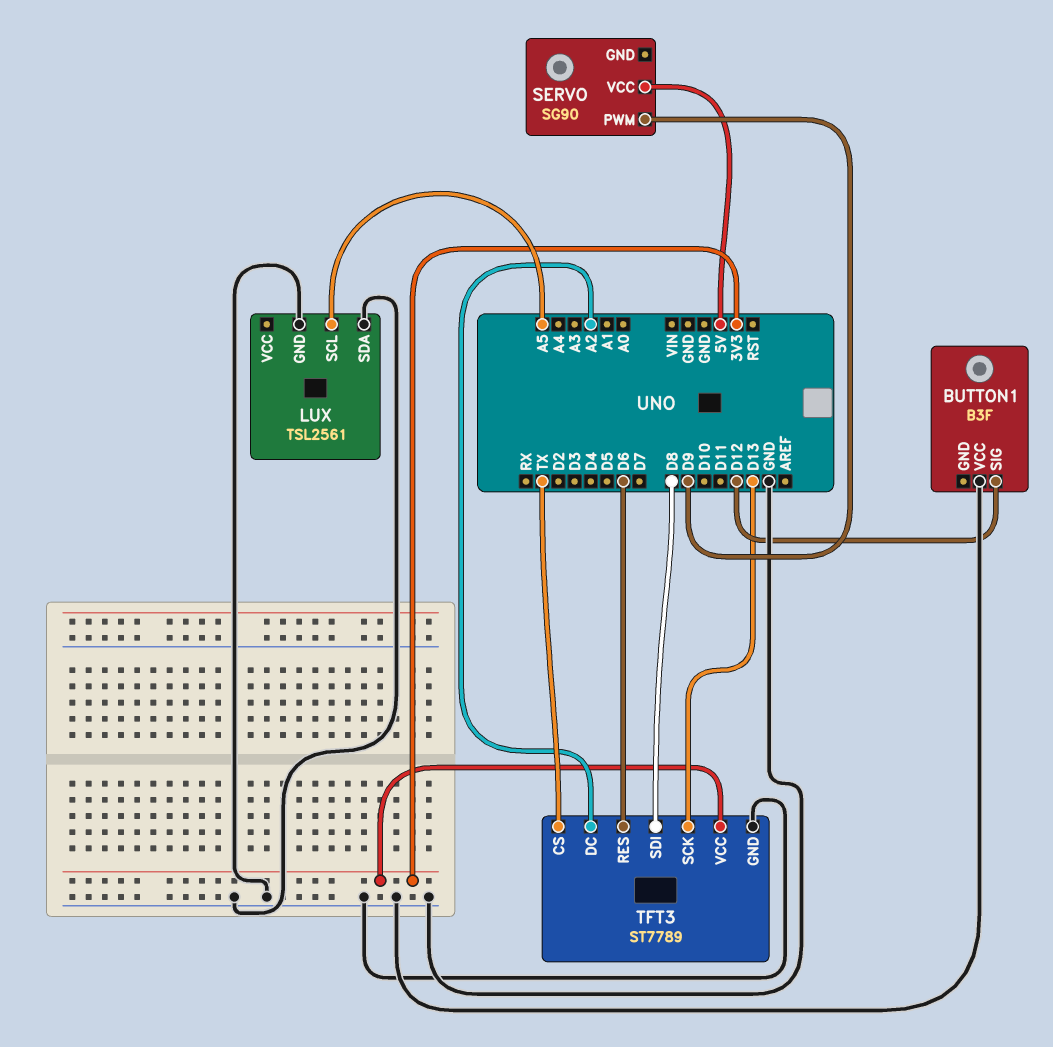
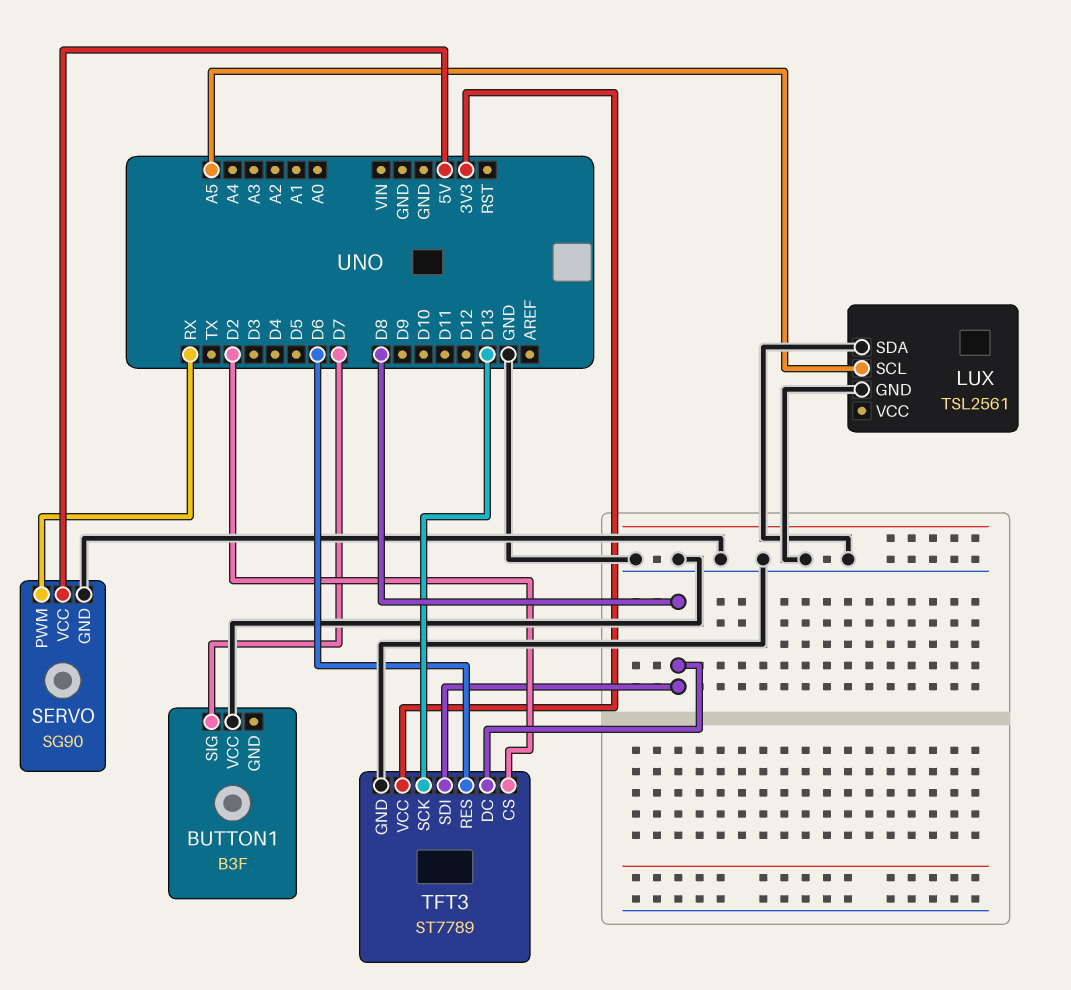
BUTTON1 pin SIG: D12 -> D7
SERVO pin GND: none -> GND
SERVO pin PWM: D9 -> RX
TFT3 pin CS: TX -> D2
TFT3 pin DC: A2 -> D8

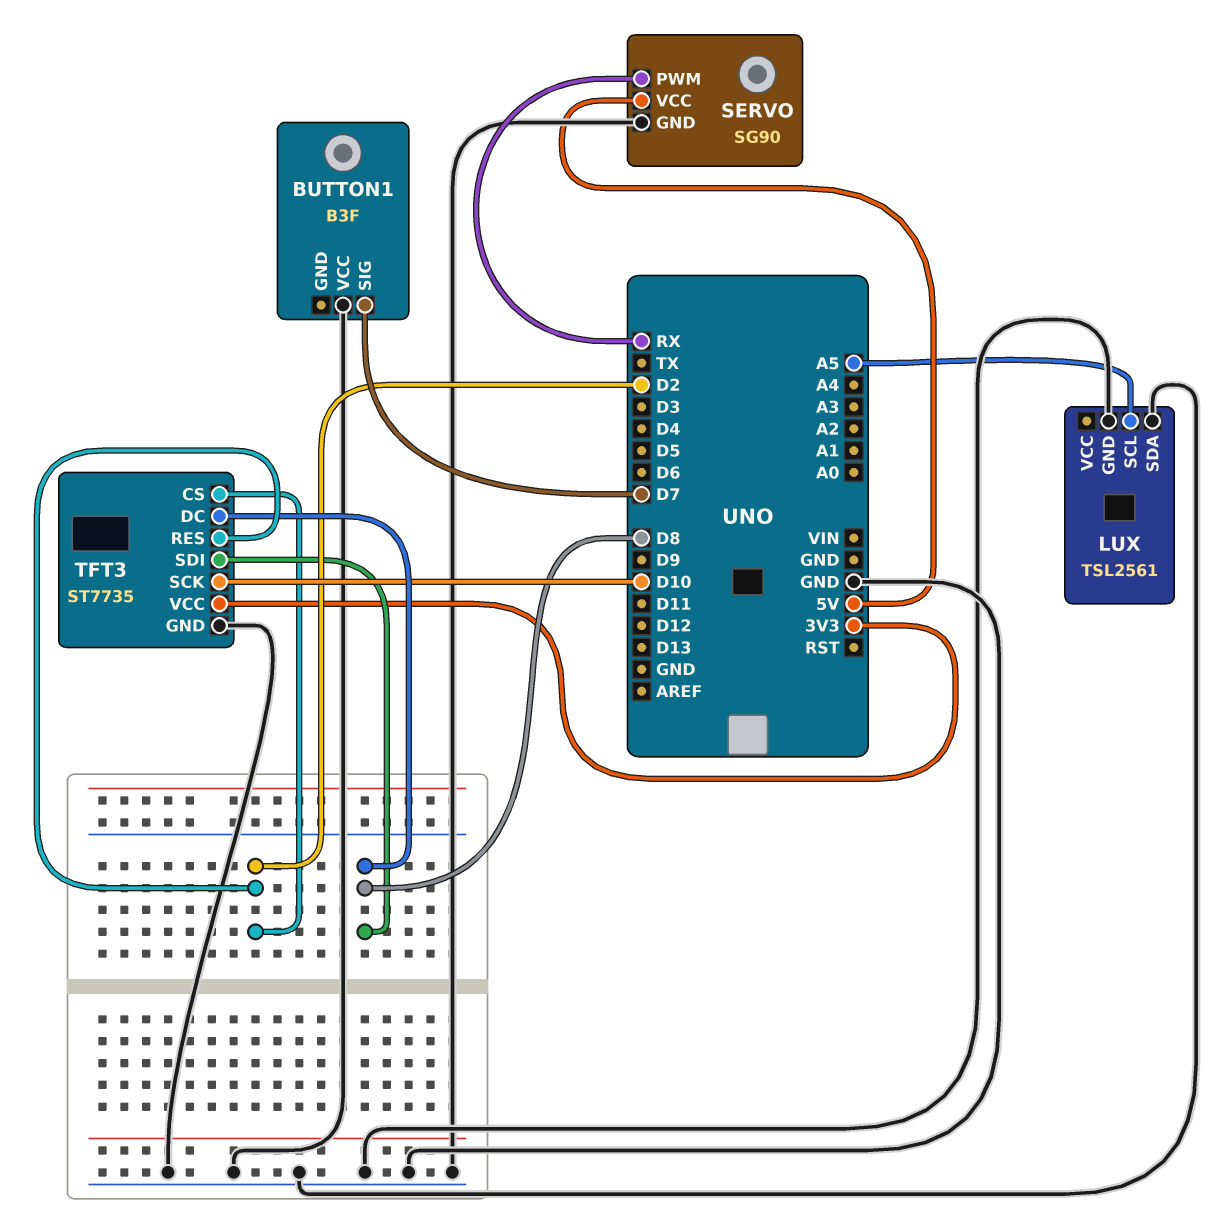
TFT3: ST7789 -> ST7735
TFT3 pin RES: D6 -> D2
TFT3 pin SCK: D13 -> D10

